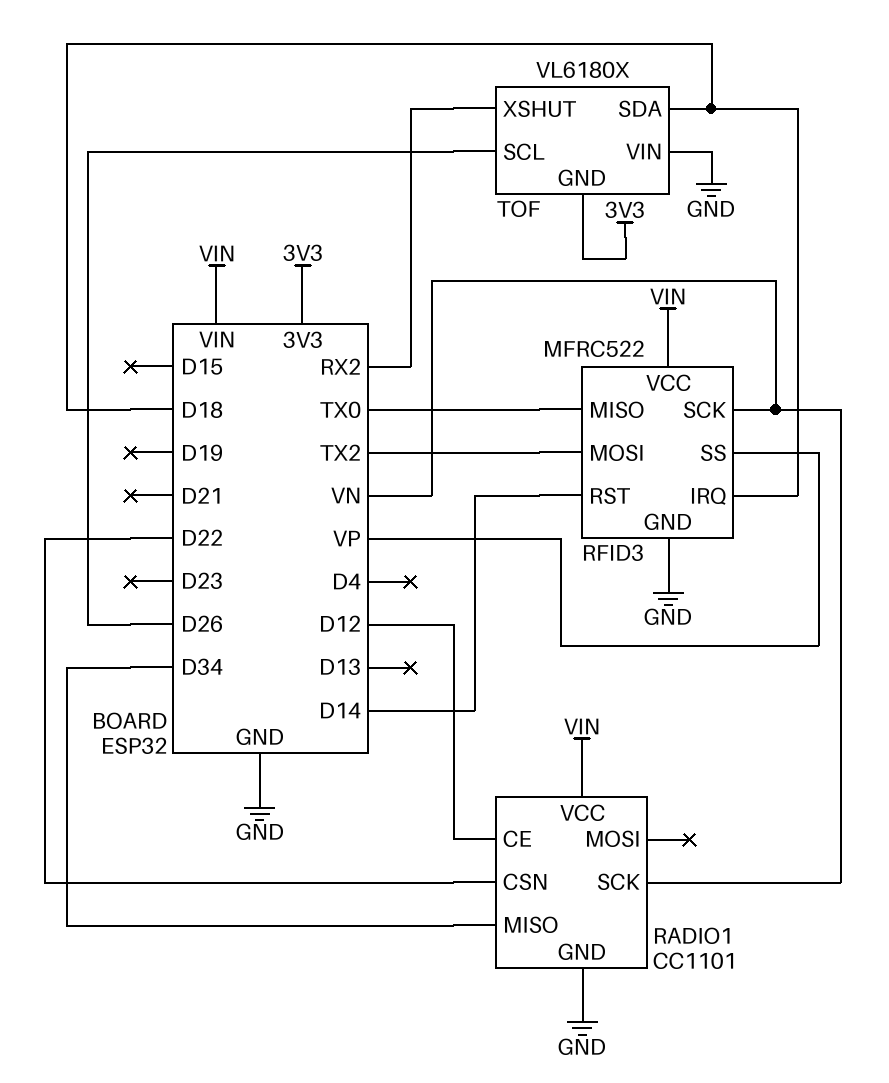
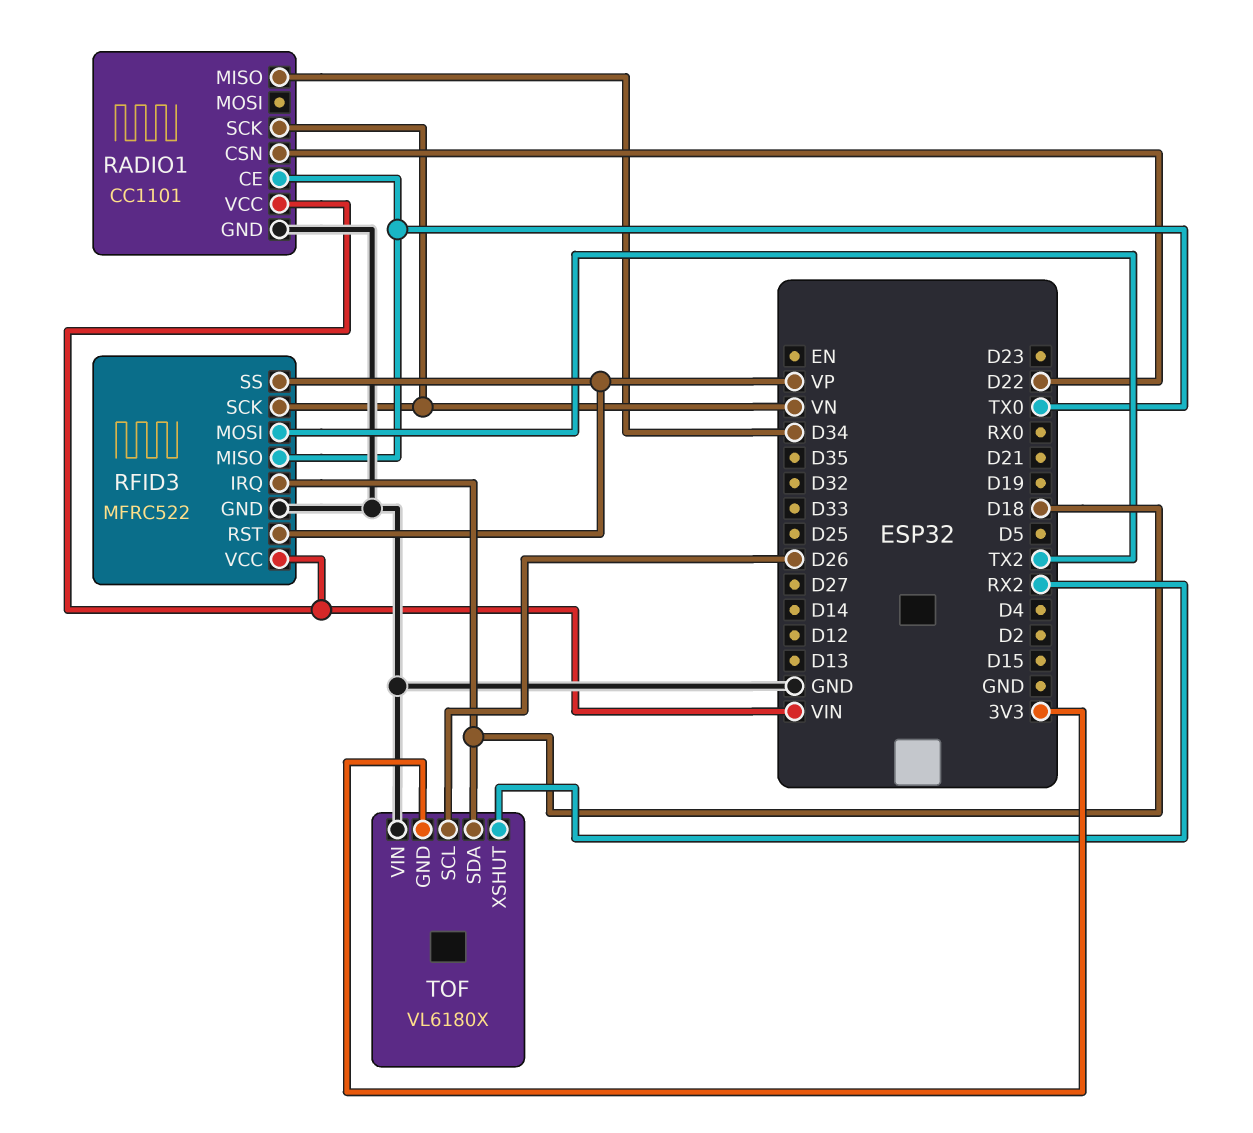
RADIO1 pin CE: D12 -> TX0
RFID3 pin RST: D14 -> VP

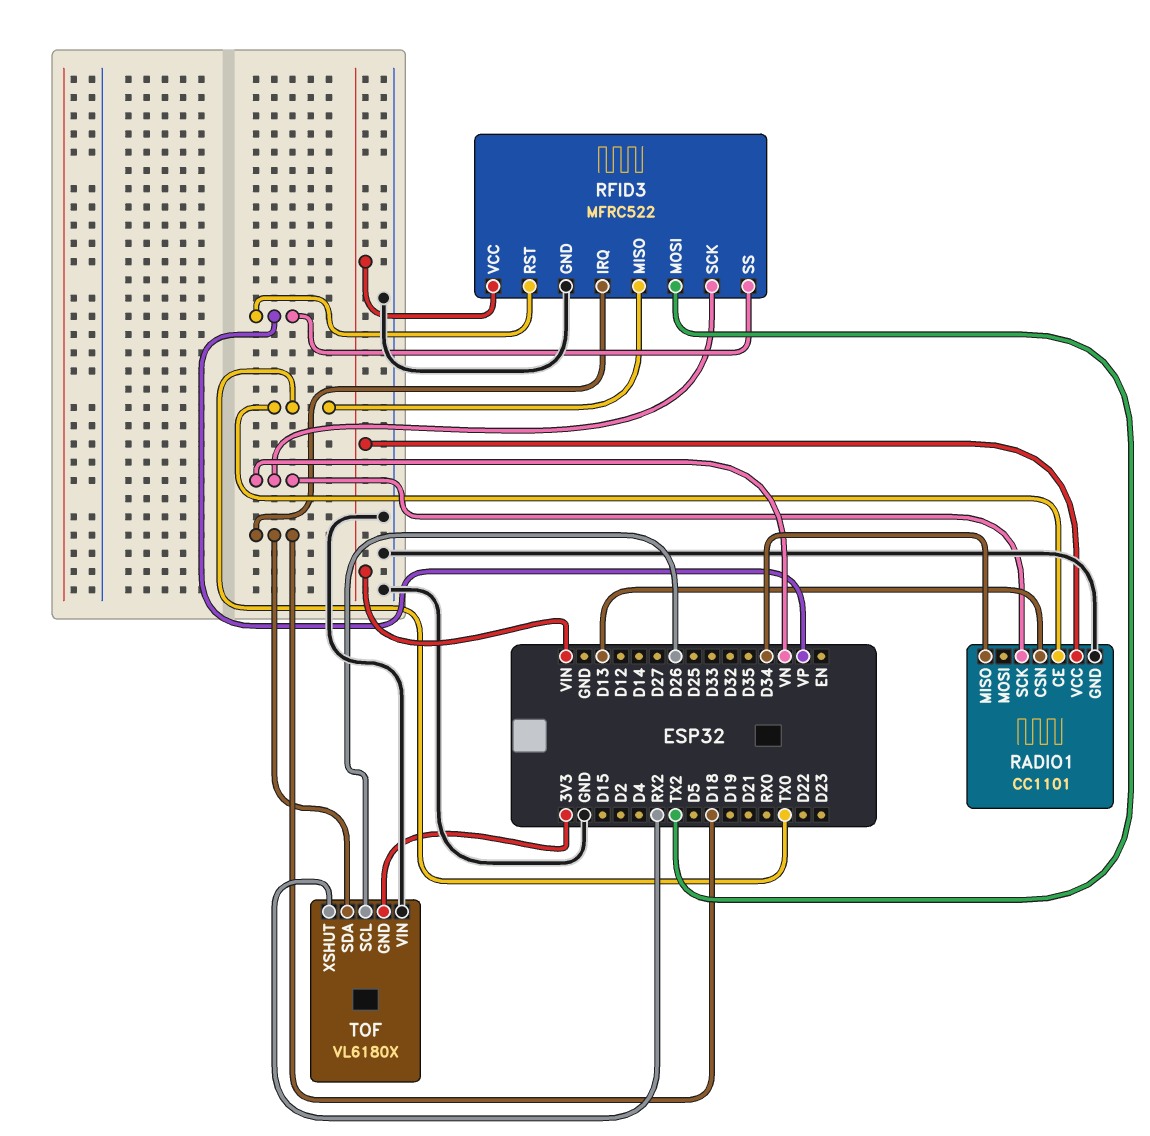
RADIO1 pin CSN: D22 -> D13

